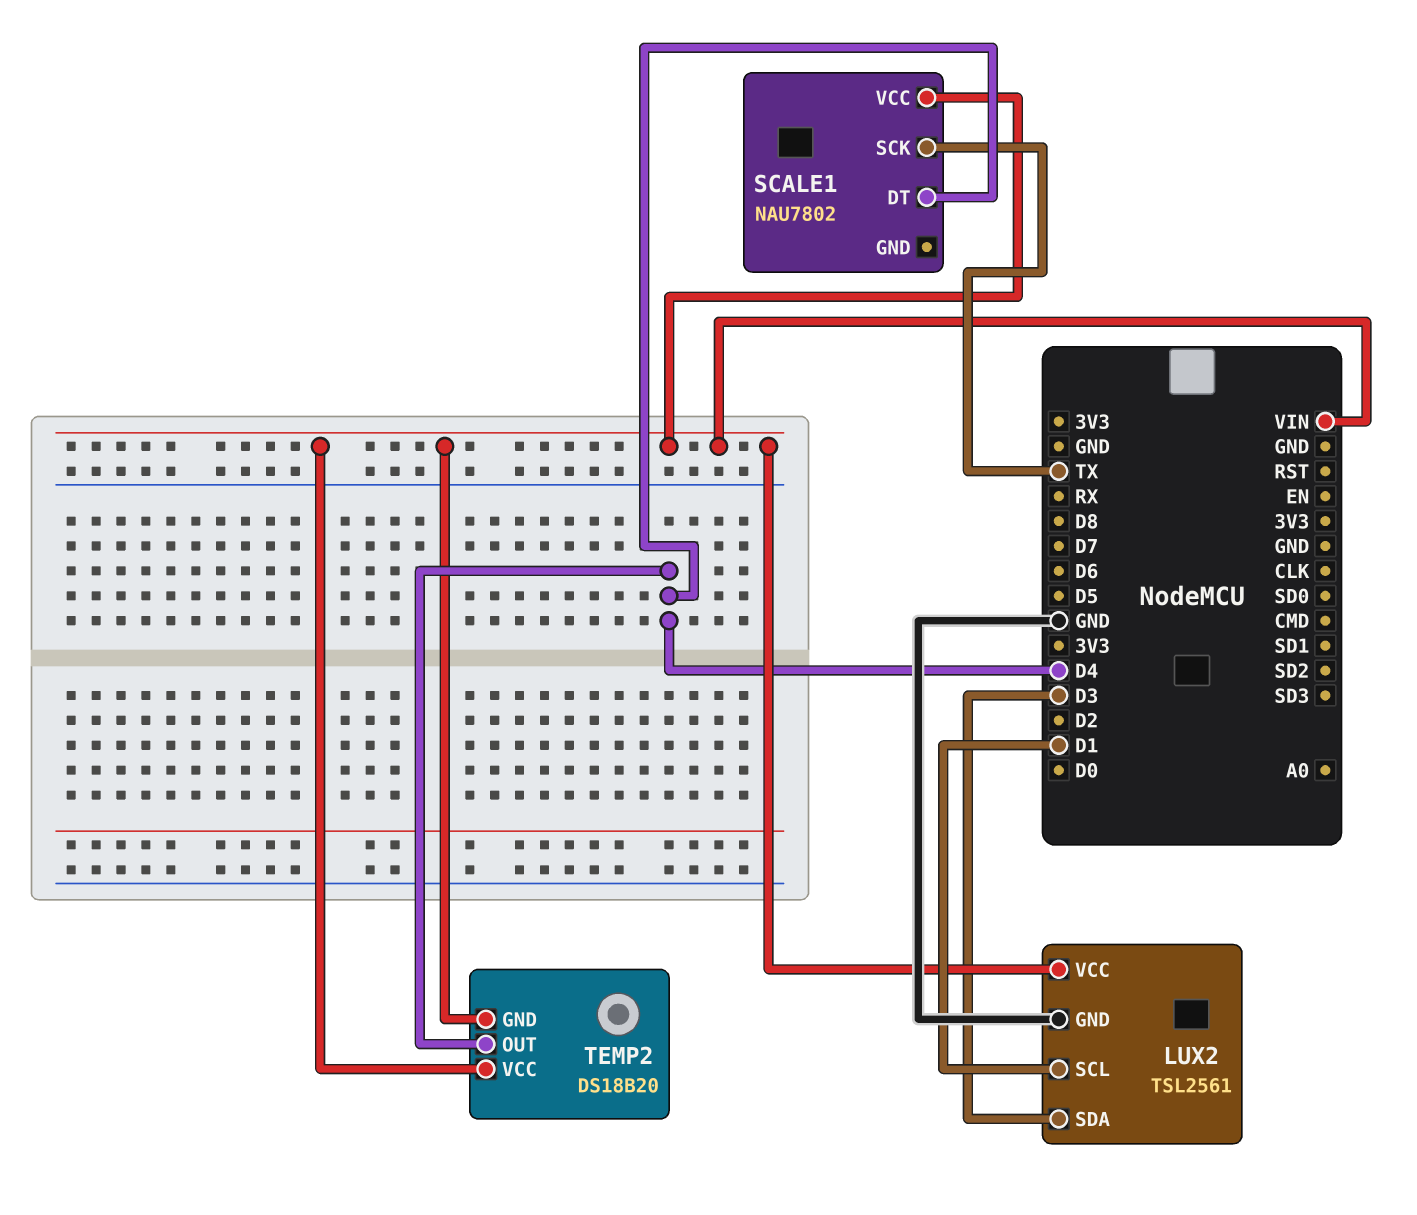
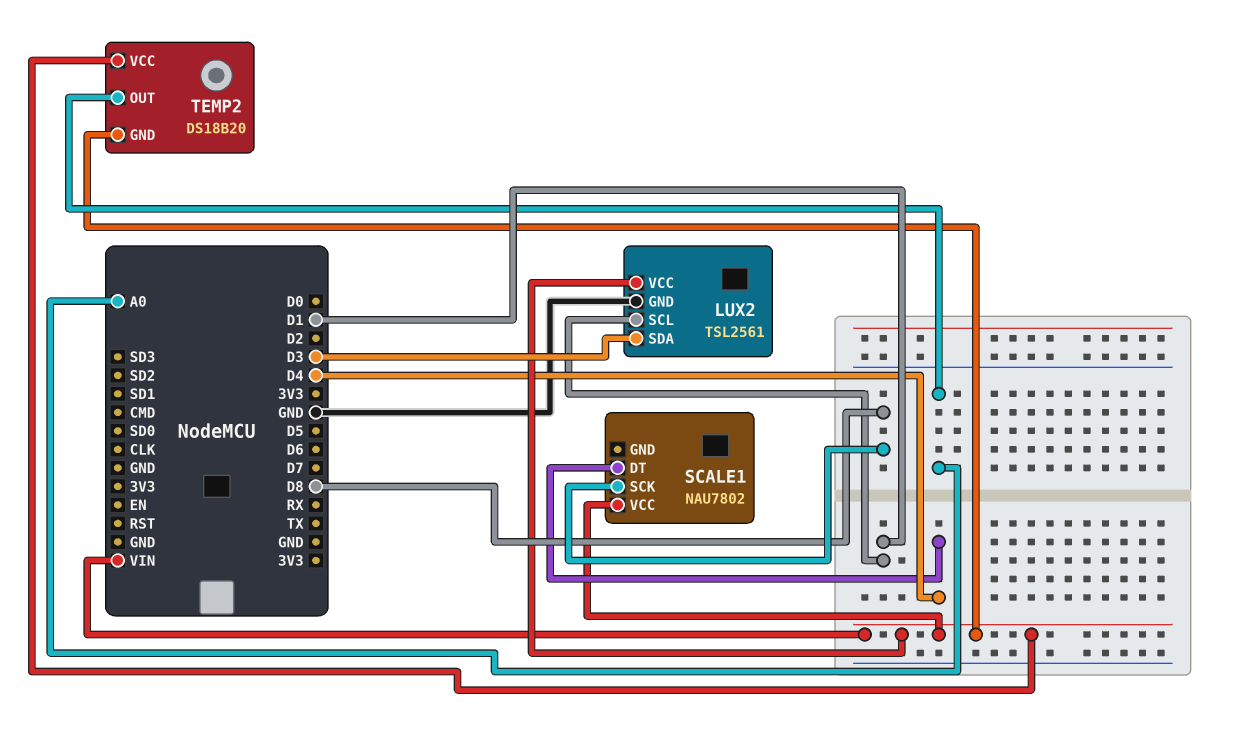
SCALE1 pin SCK: TX -> D8
TEMP2 pin OUT: D4 -> A0

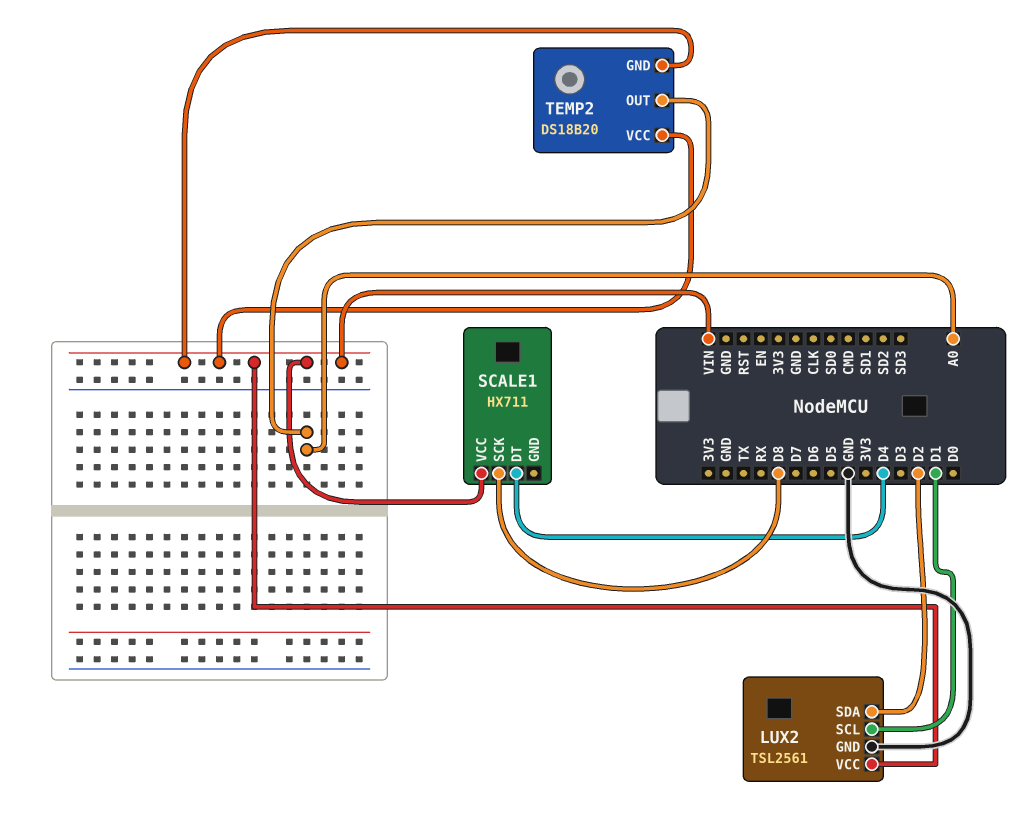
LUX2 pin SDA: D3 -> D2
SCALE1: NAU7802 -> HX711

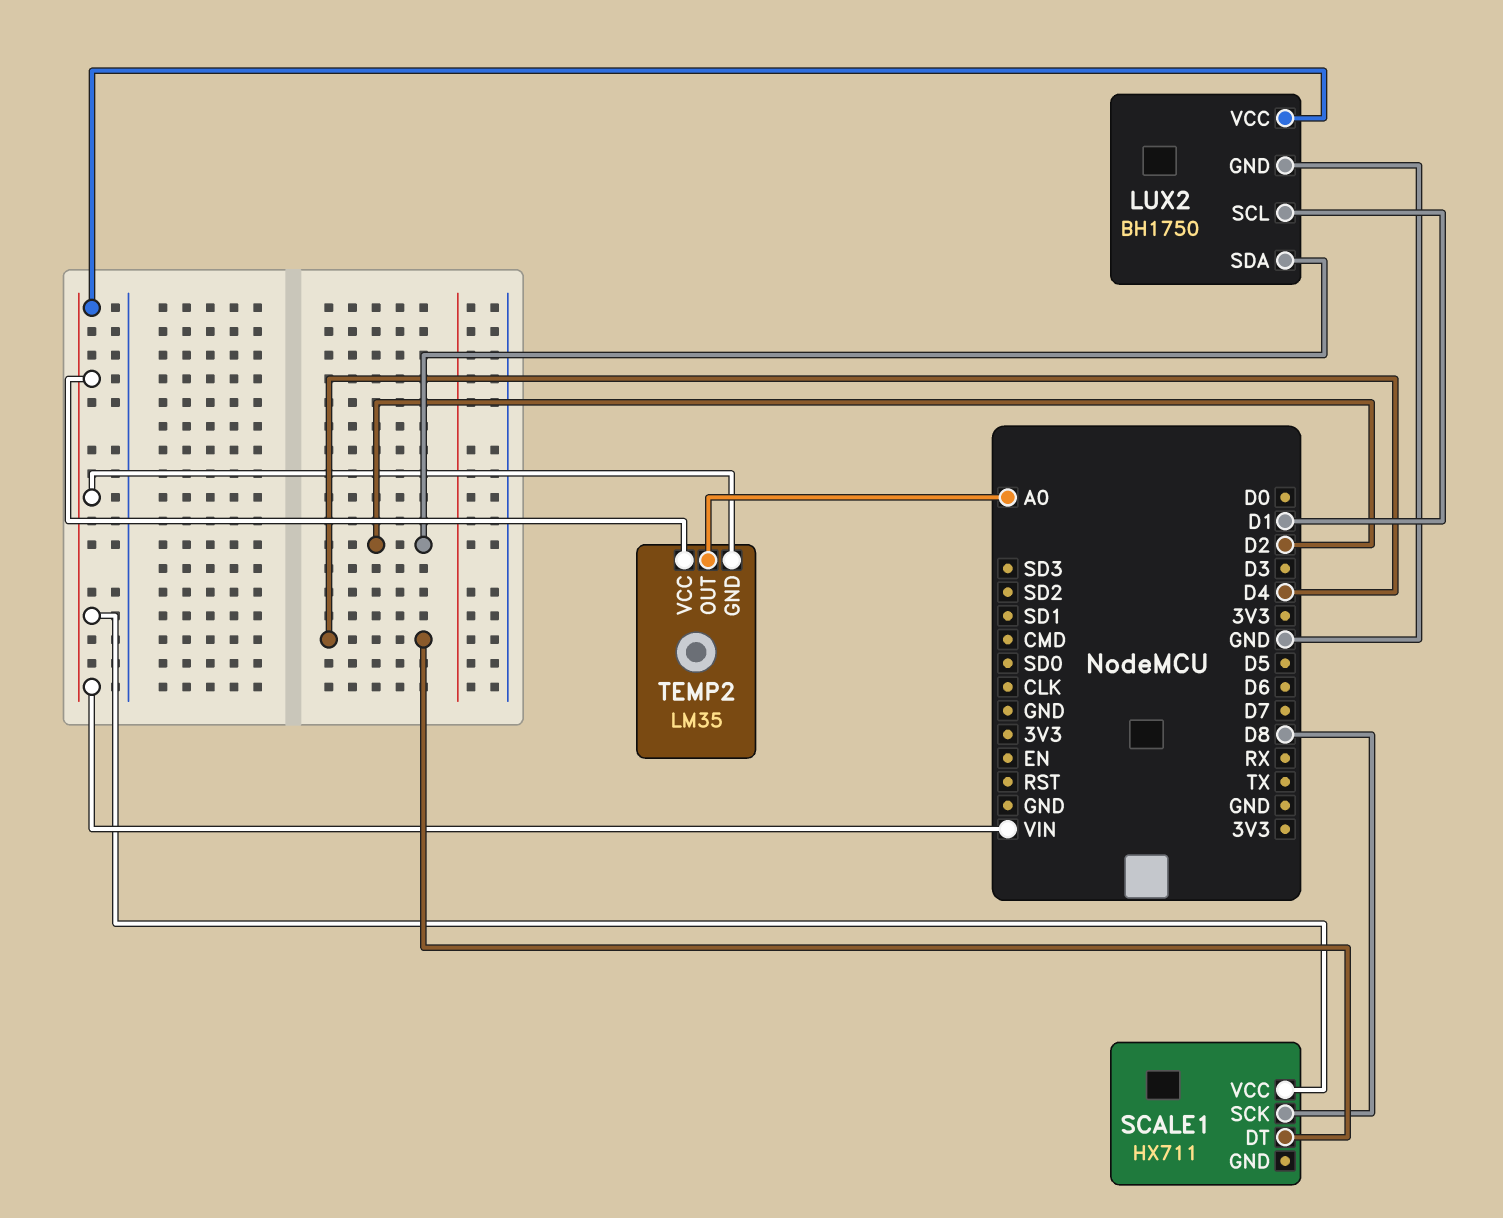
LUX2: TSL2561 -> BH1750
TEMP2: DS18B20 -> LM35

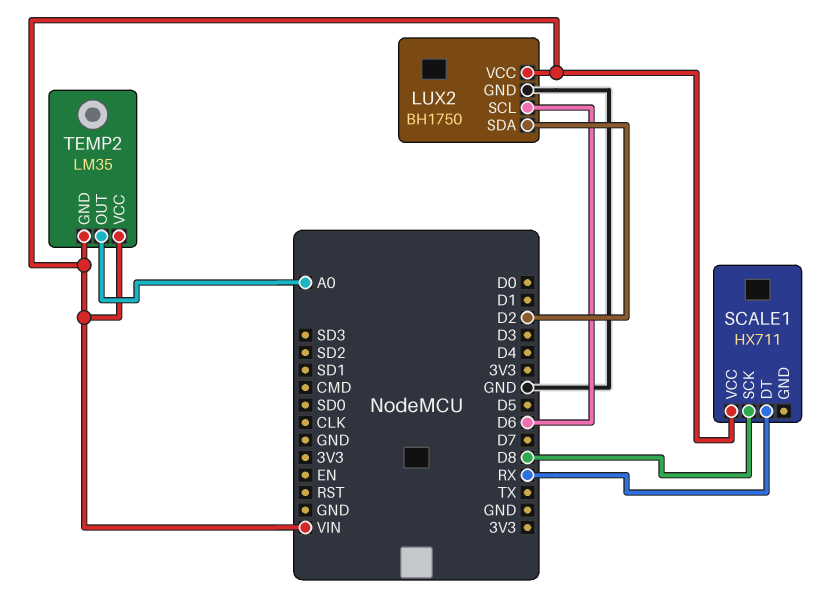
LUX2 pin SCL: D1 -> D6
SCALE1 pin DT: D4 -> RX

